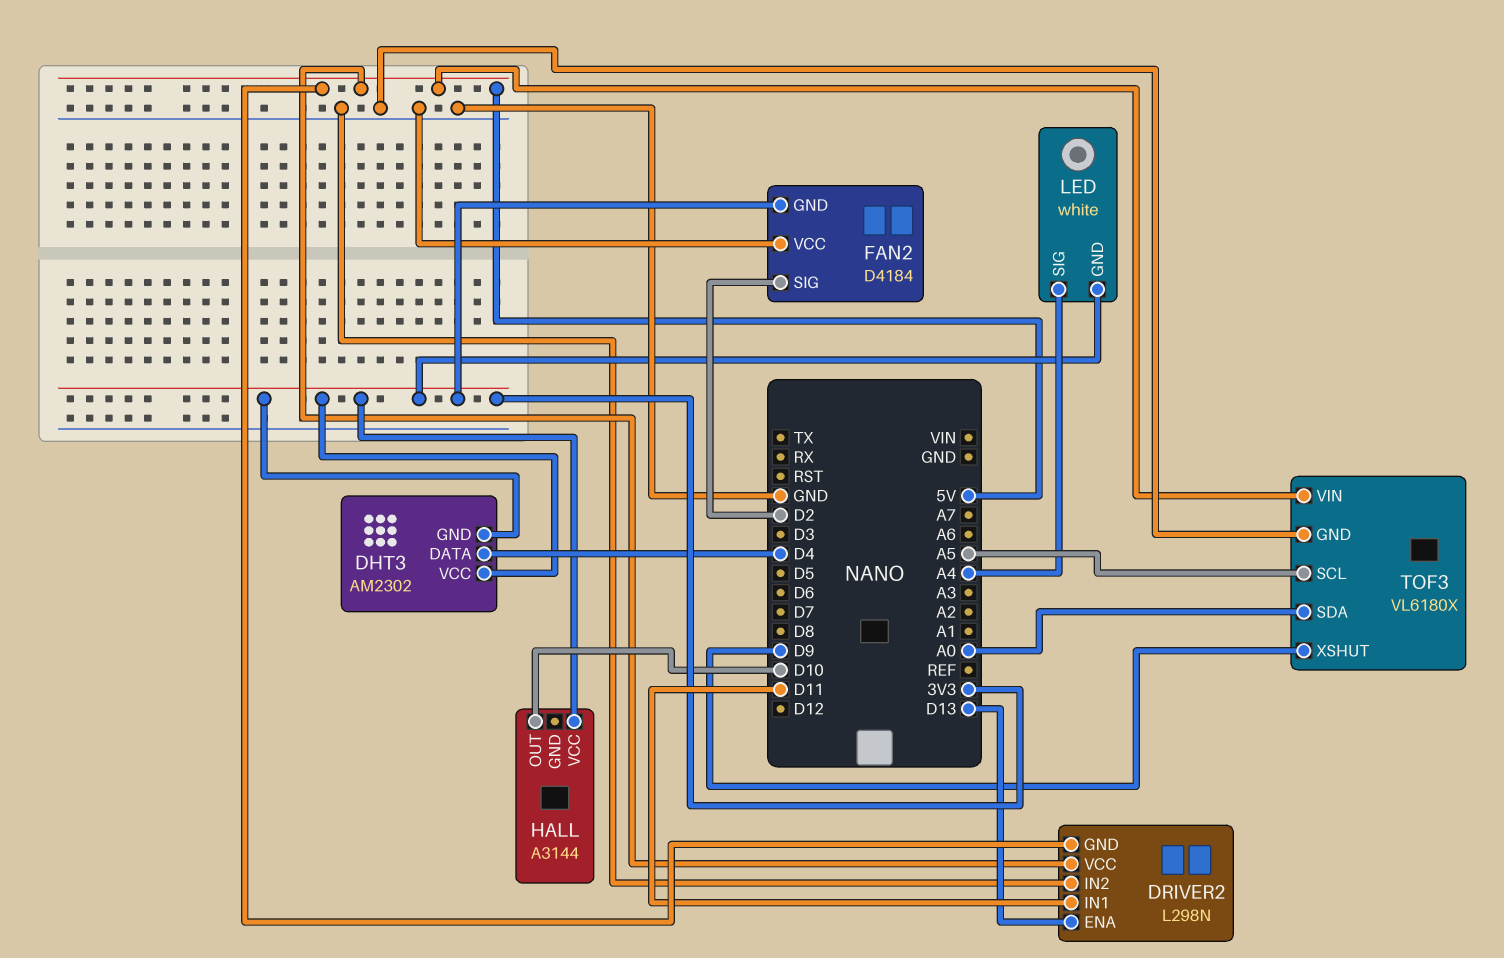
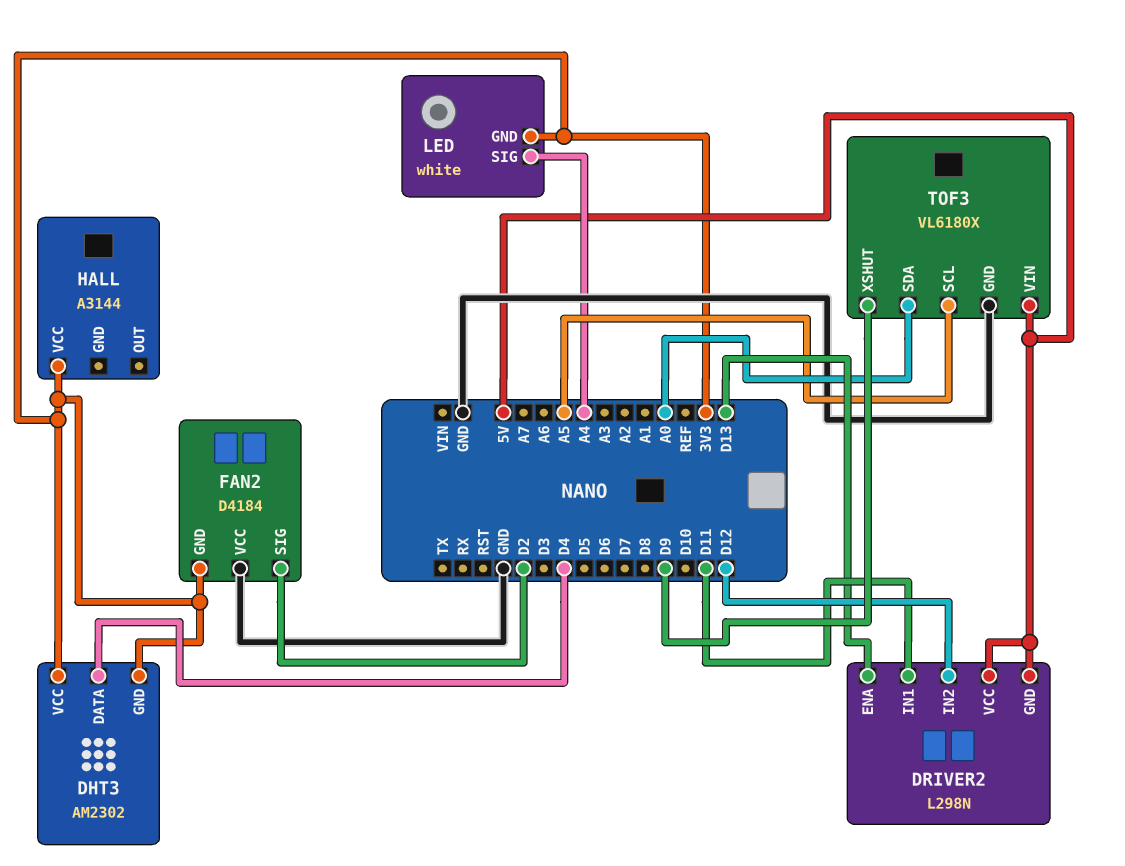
DRIVER2 pin IN2: GND -> D12
HALL pin OUT: D10 -> none

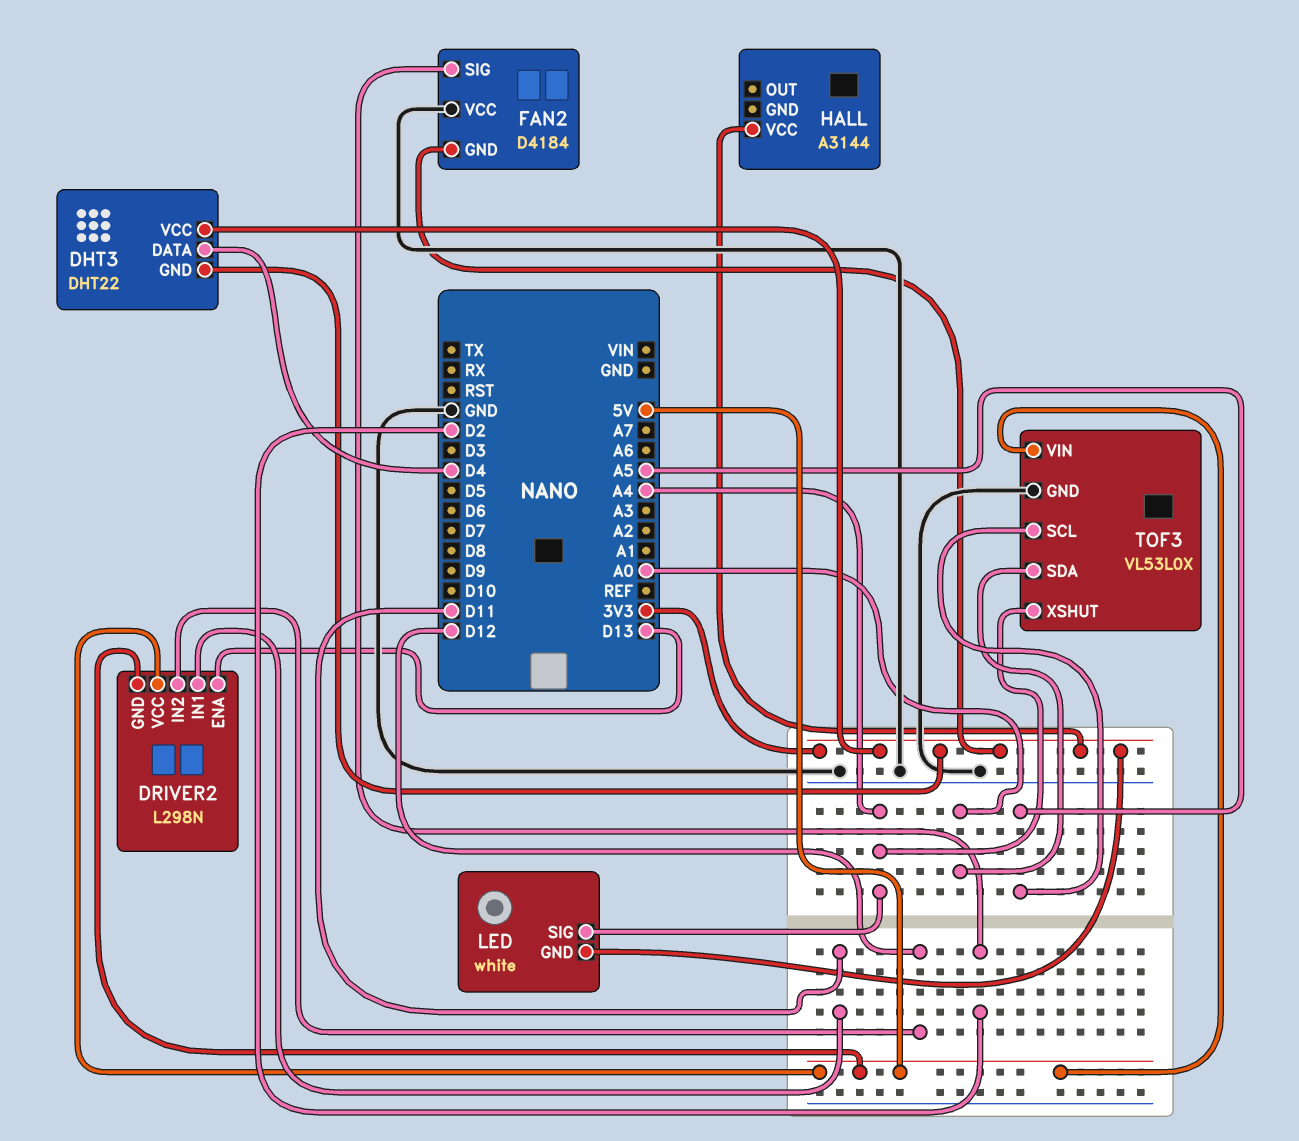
DHT3: AM2302 -> DHT22
TOF3: VL6180X -> VL53L0X
TOF3 pin XSHUT: D9 -> A4

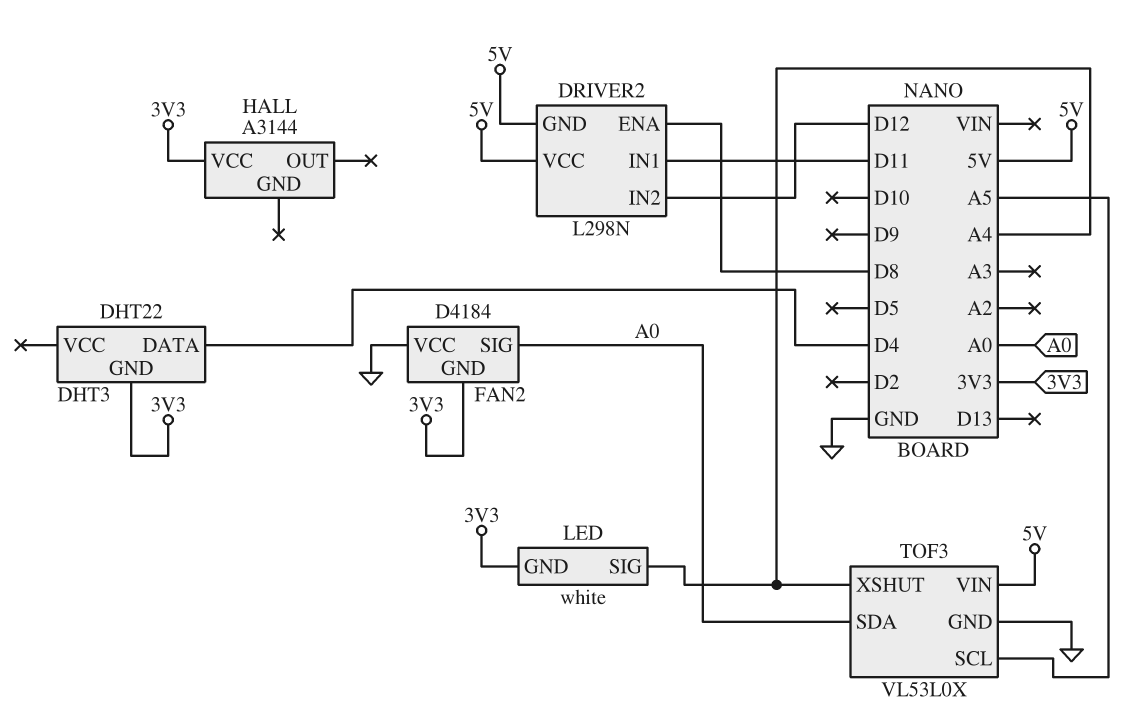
DHT3 pin VCC: 3V3 -> none
DRIVER2 pin ENA: D13 -> D8
FAN2 pin SIG: D2 -> A0

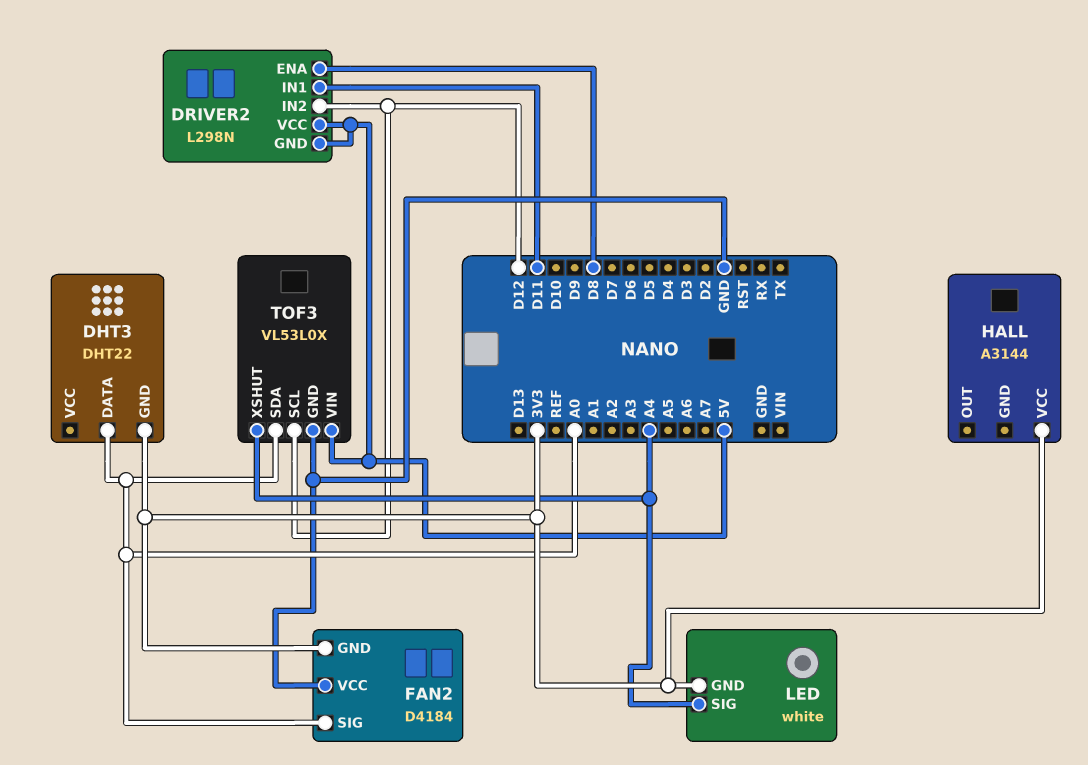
DHT3 pin DATA: D4 -> A0
TOF3 pin SCL: A5 -> D12

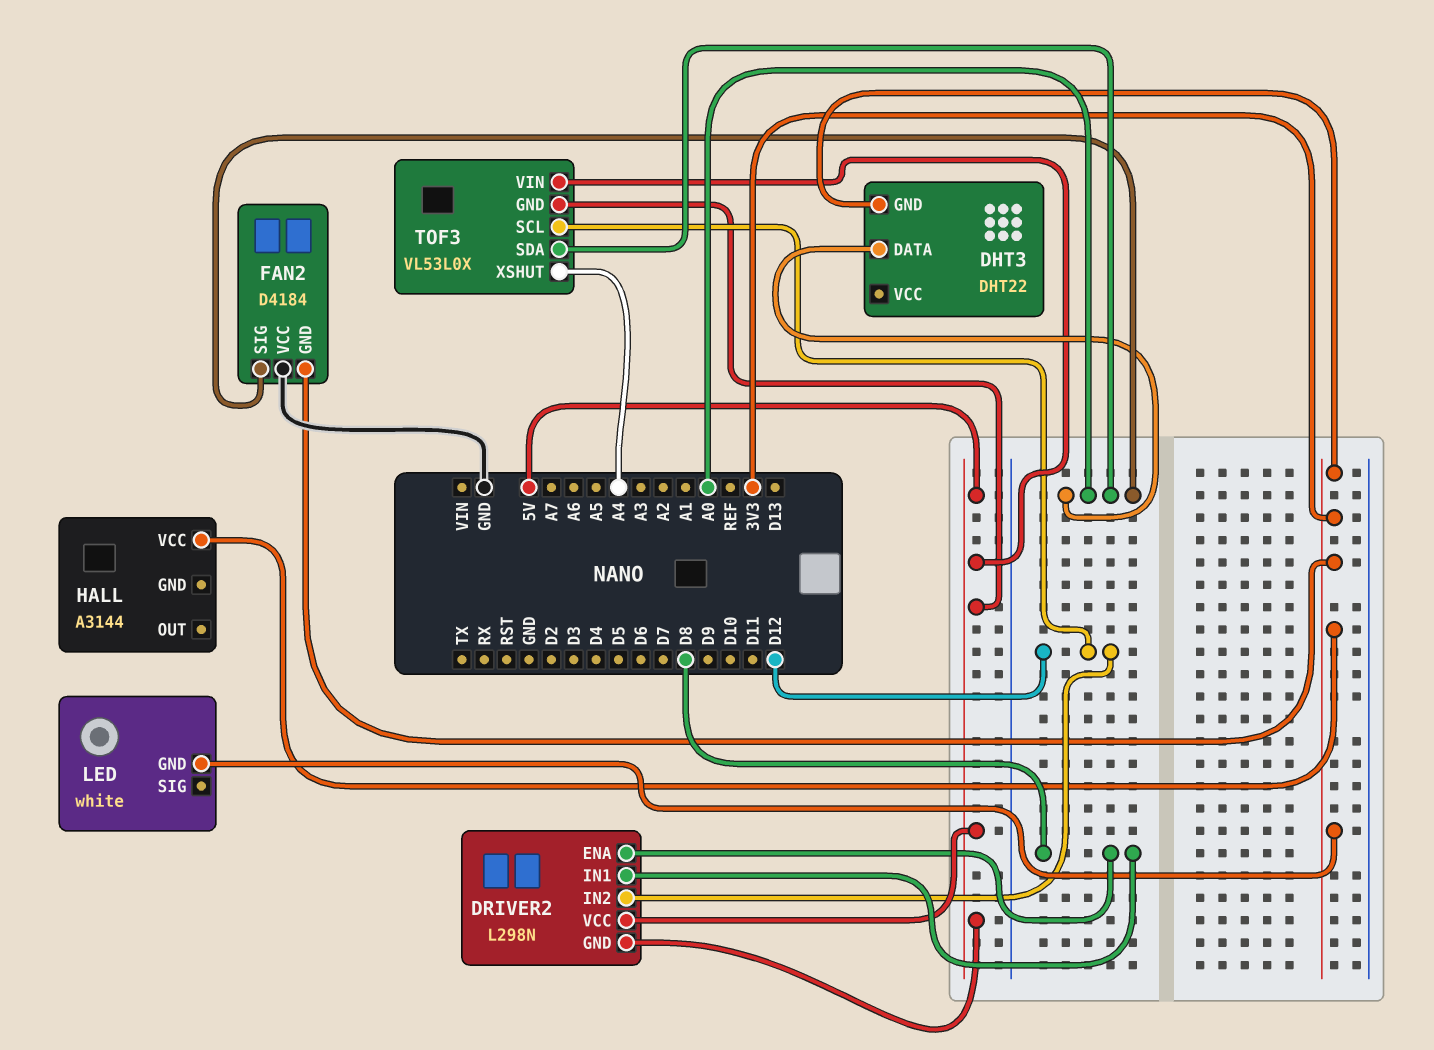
DRIVER2 pin IN1: D11 -> D8
LED pin SIG: A4 -> none
TOF3 pin GND: GND -> 5V

